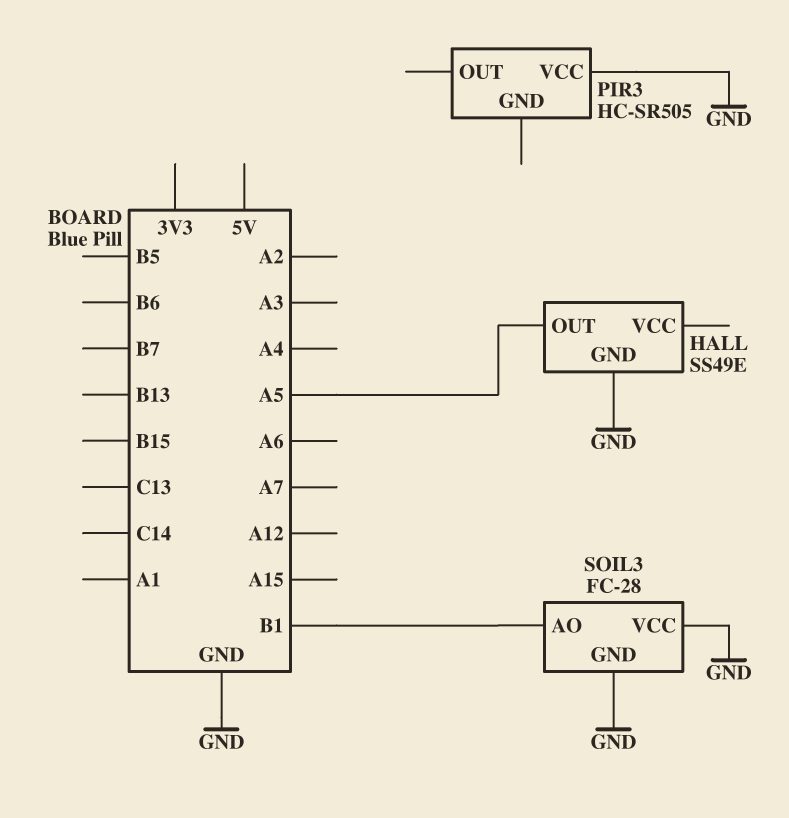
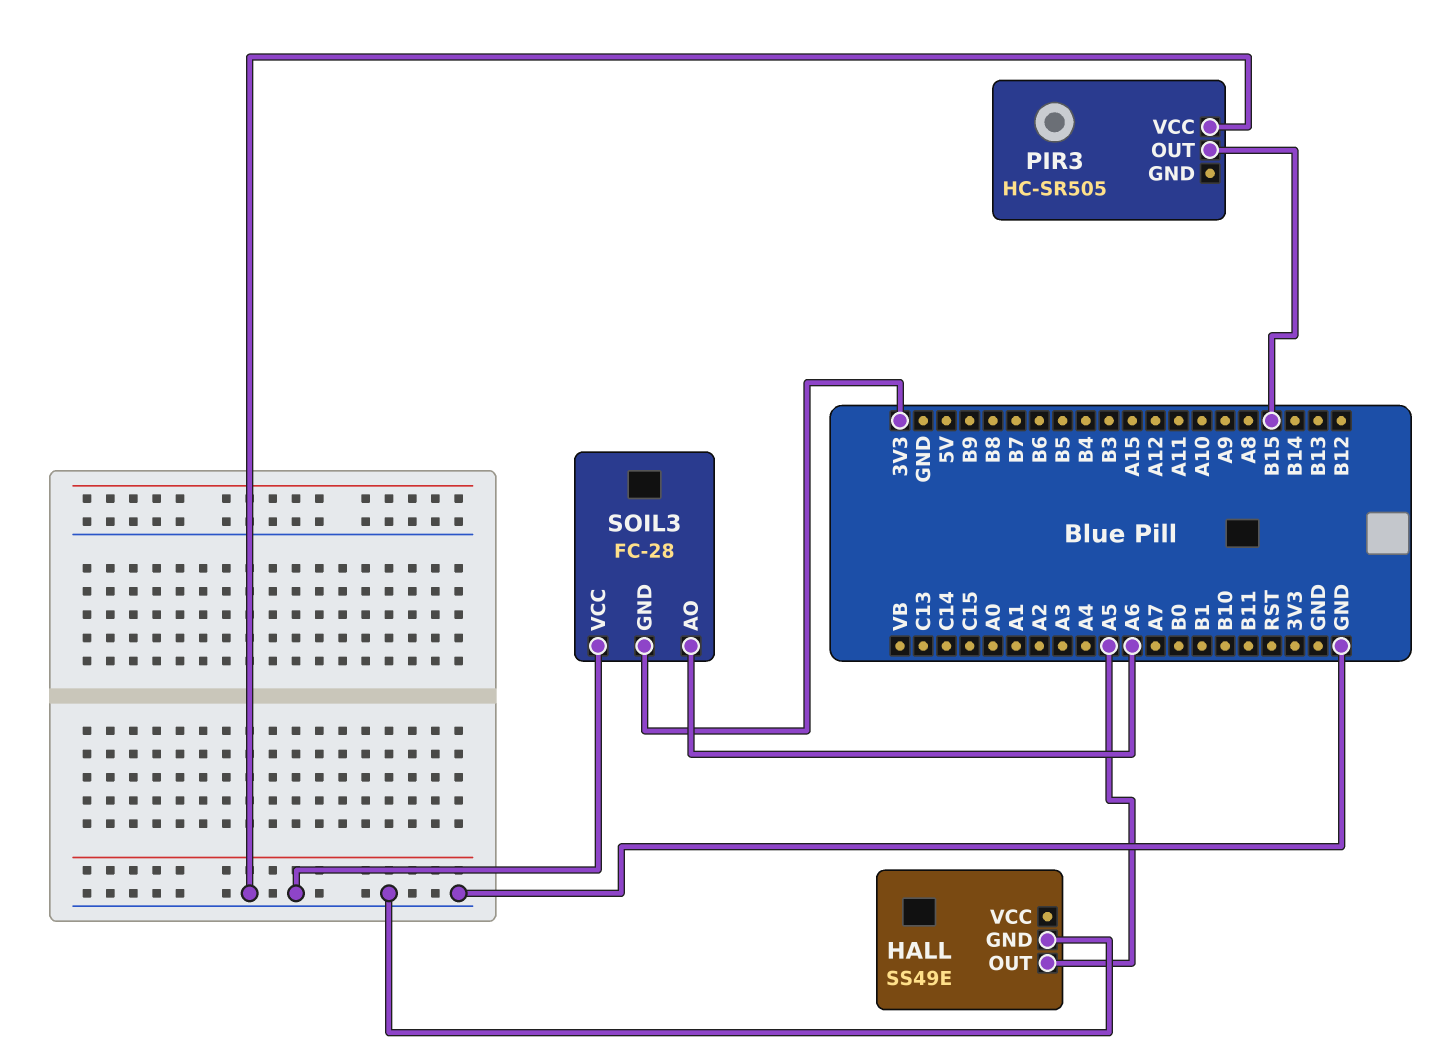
PIR3 pin OUT: none -> B15
SOIL3 pin AO: B1 -> A6
SOIL3 pin GND: GND -> 3V3

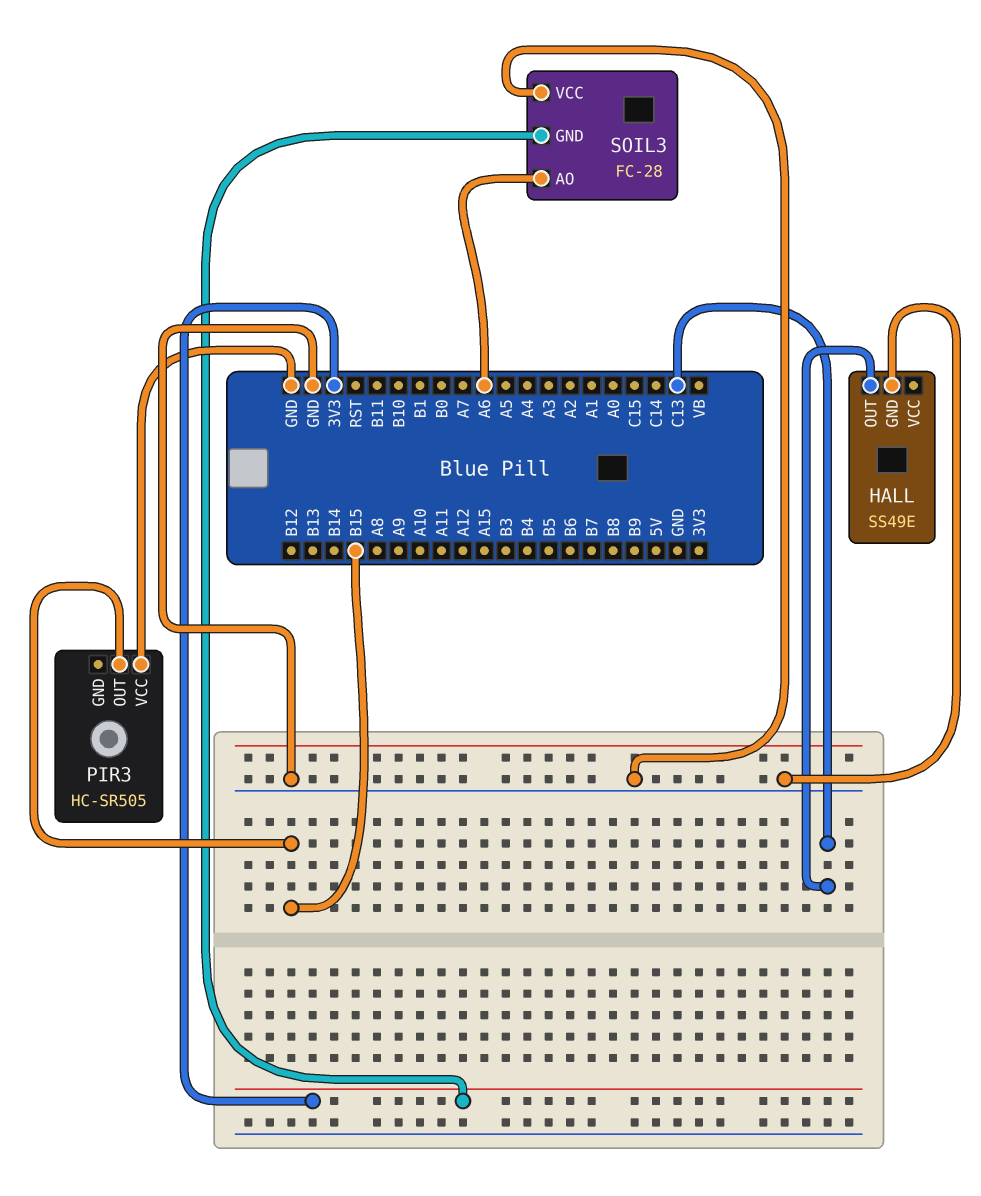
HALL pin OUT: A5 -> C13

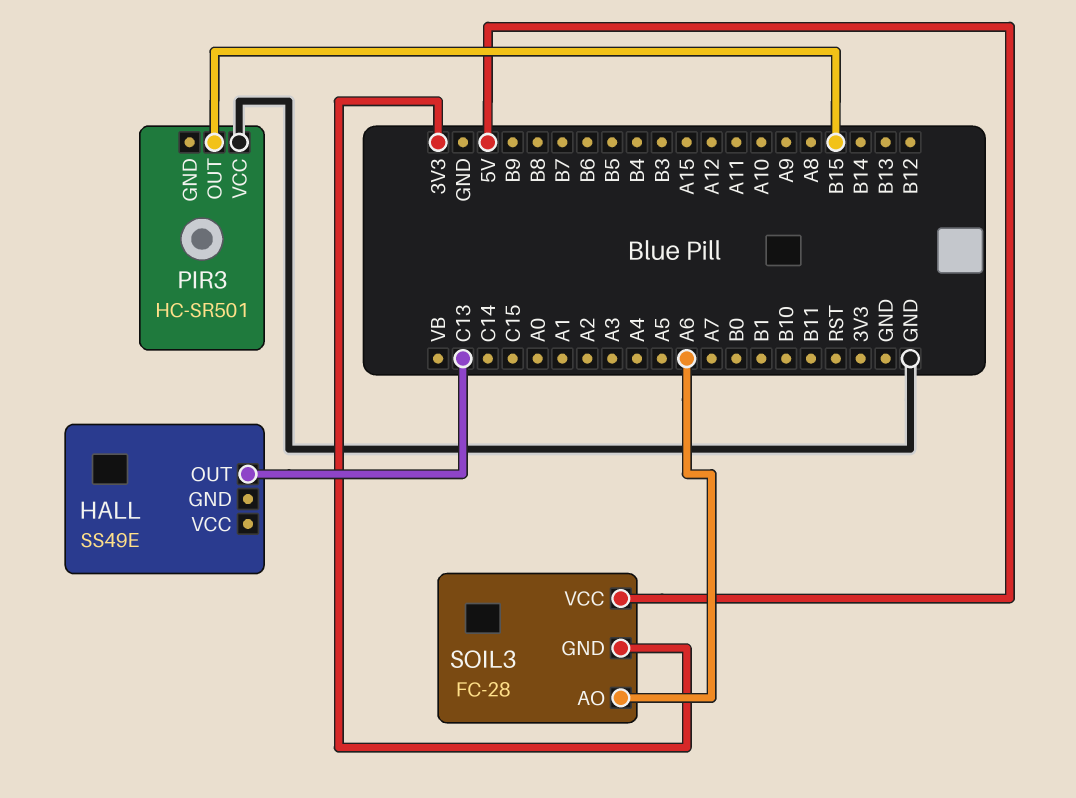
HALL pin GND: GND -> none
PIR3: HC-SR505 -> HC-SR501
SOIL3 pin VCC: GND -> 5V

